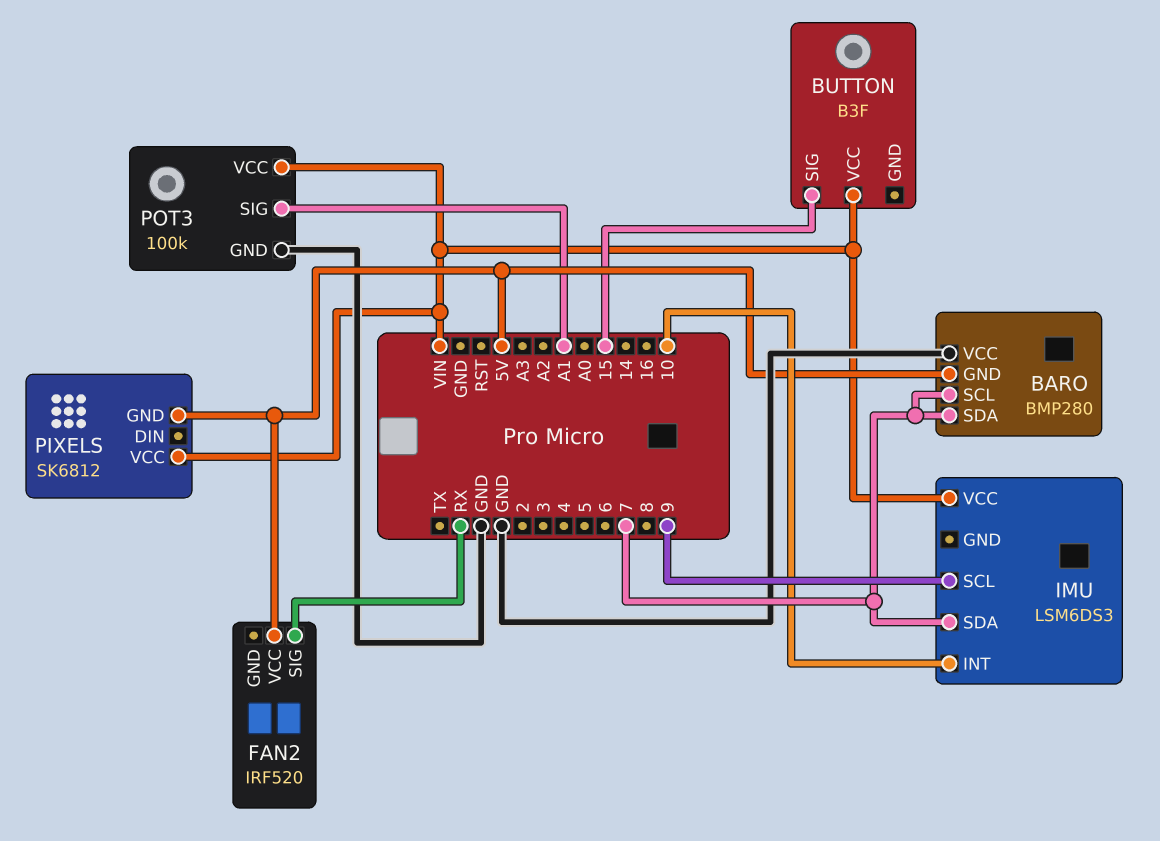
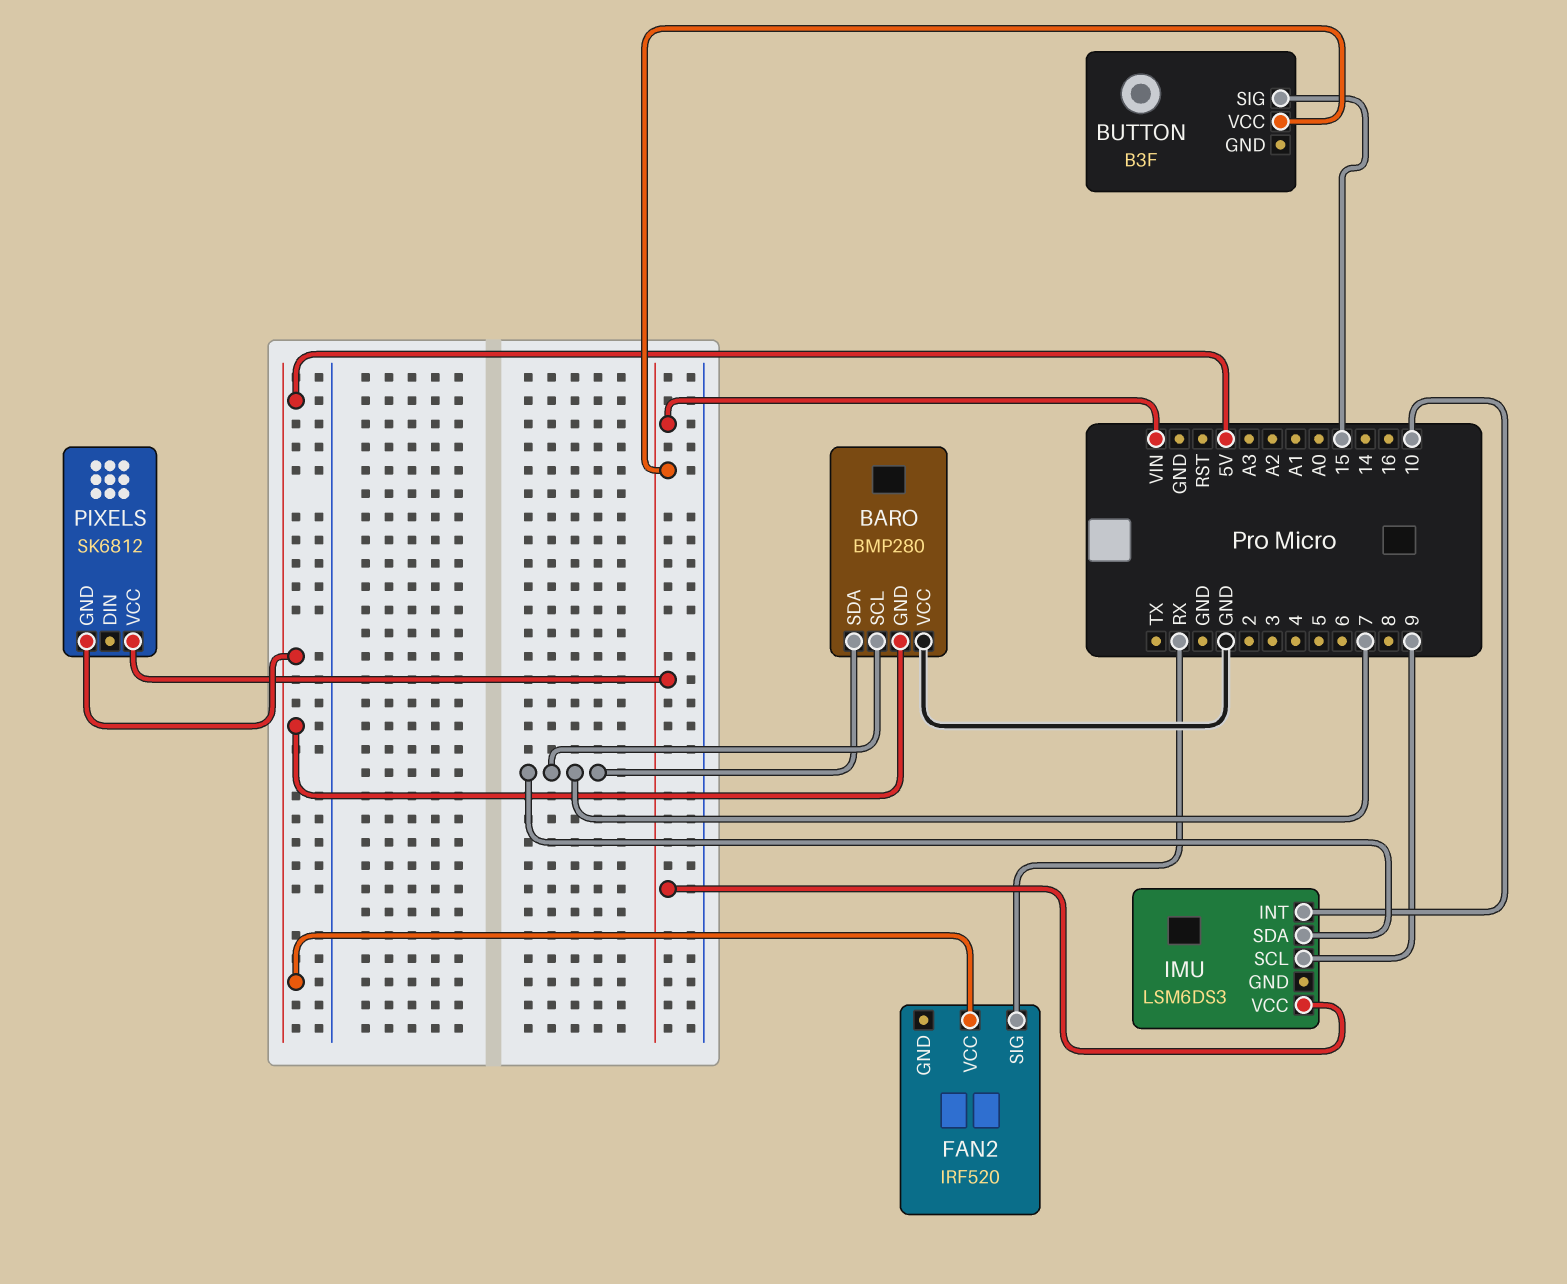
POT3: 100k -> none
POT3 pin GND: GND -> none
POT3 pin SIG: A1 -> none
POT3 pin VCC: VIN -> none

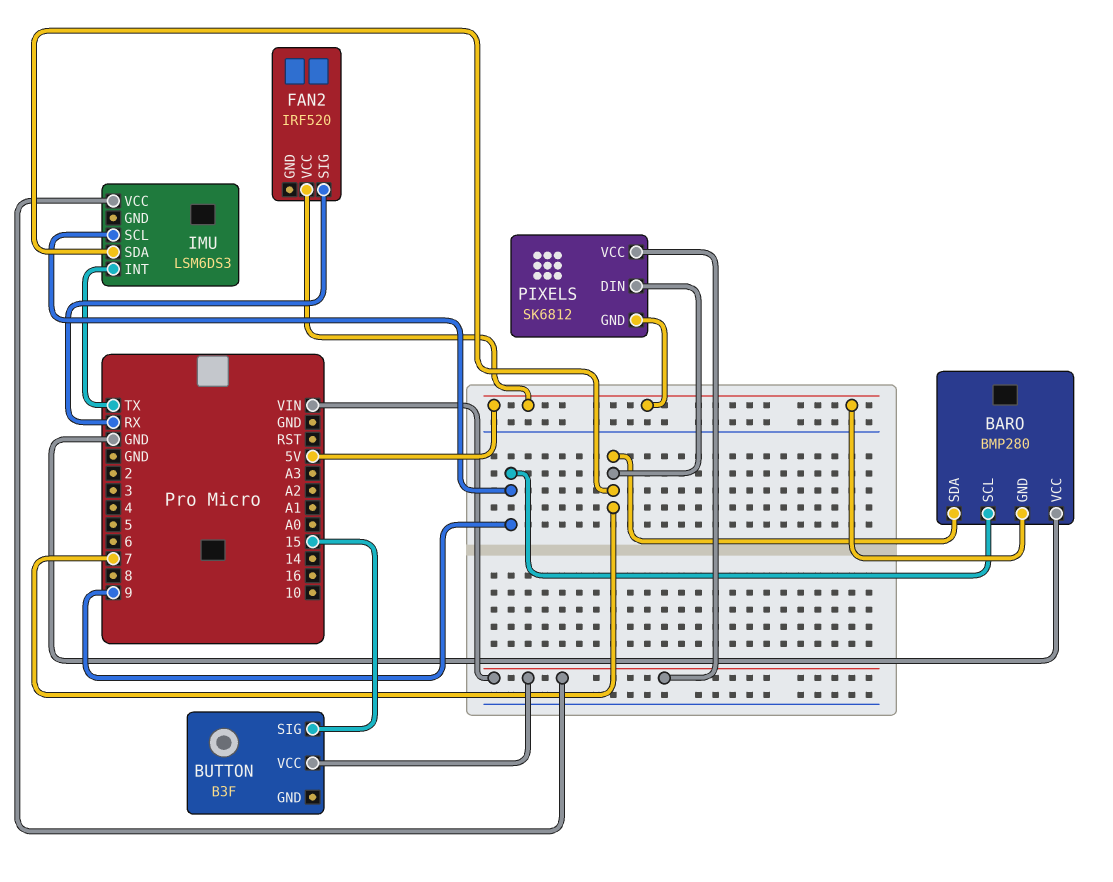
BARO pin SCL: 7 -> 9
IMU pin INT: 10 -> TX
PIXELS pin DIN: none -> 7

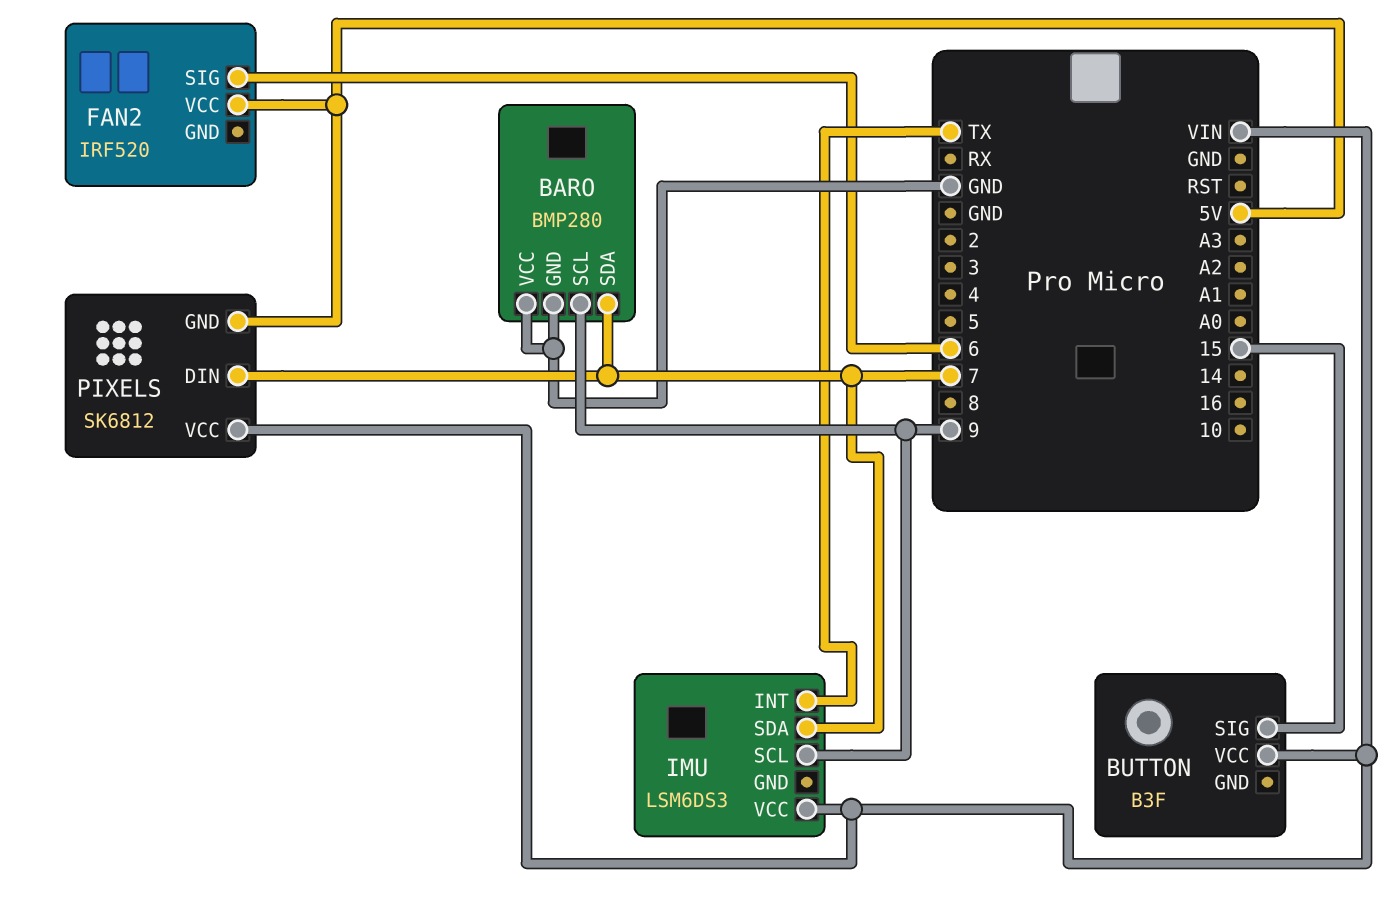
BARO pin GND: 5V -> GND
FAN2 pin SIG: RX -> 6

